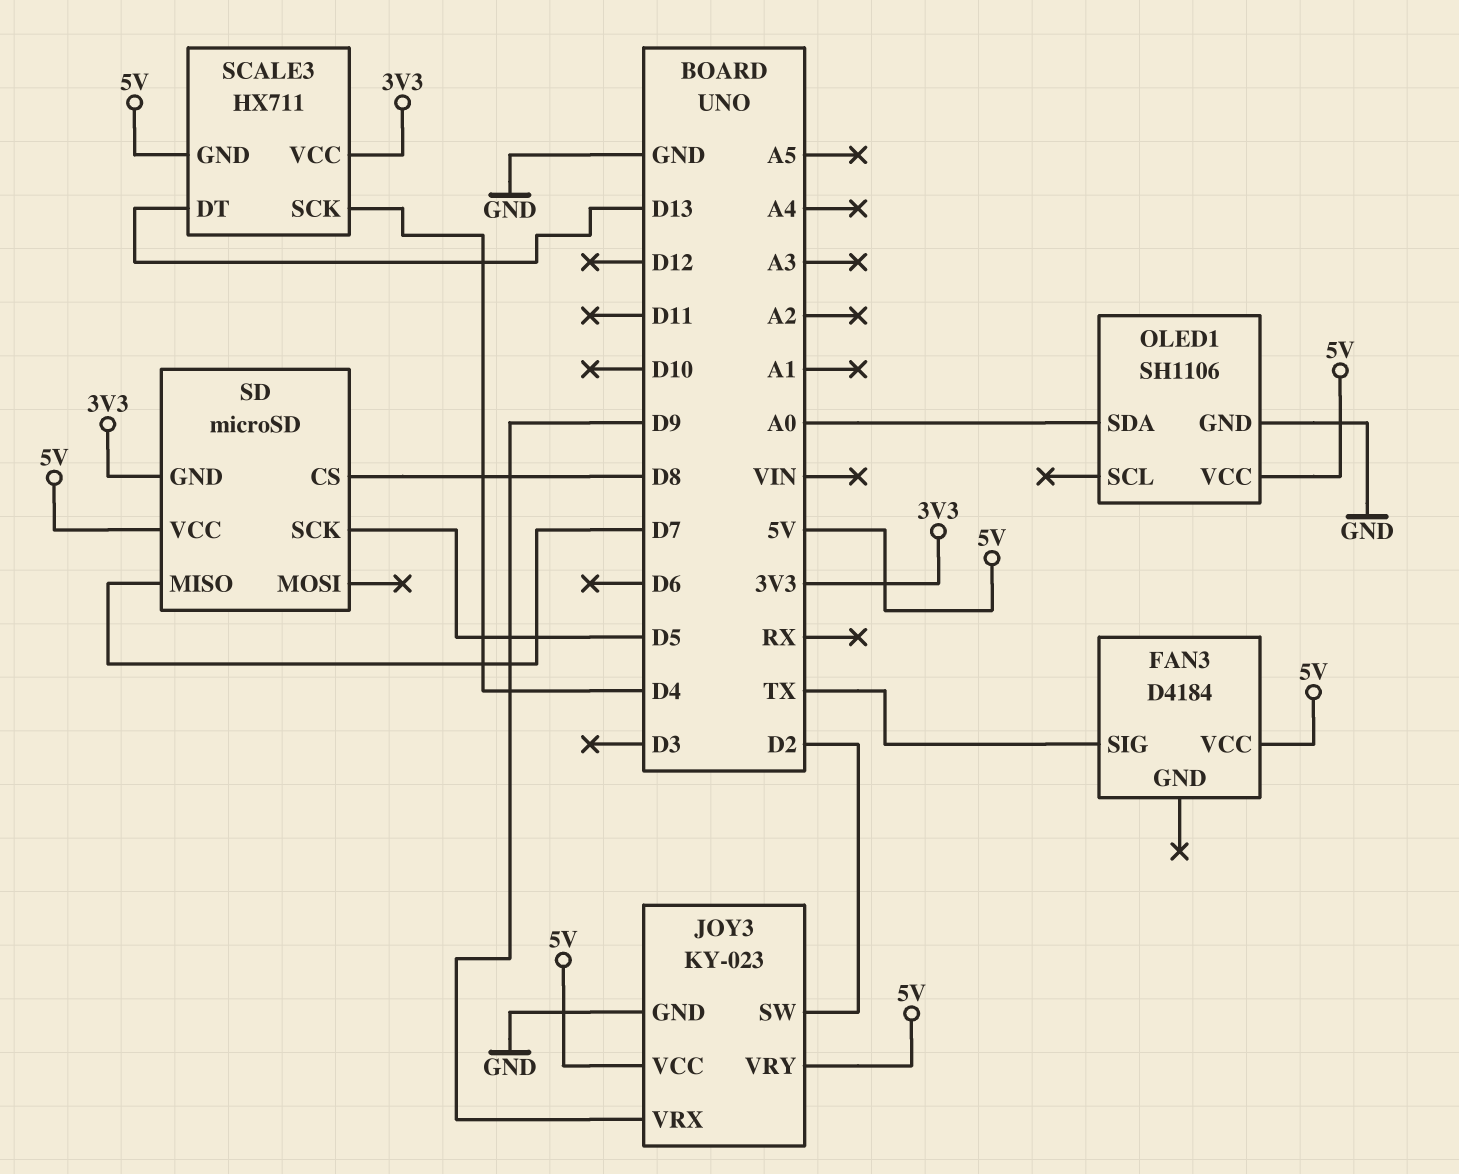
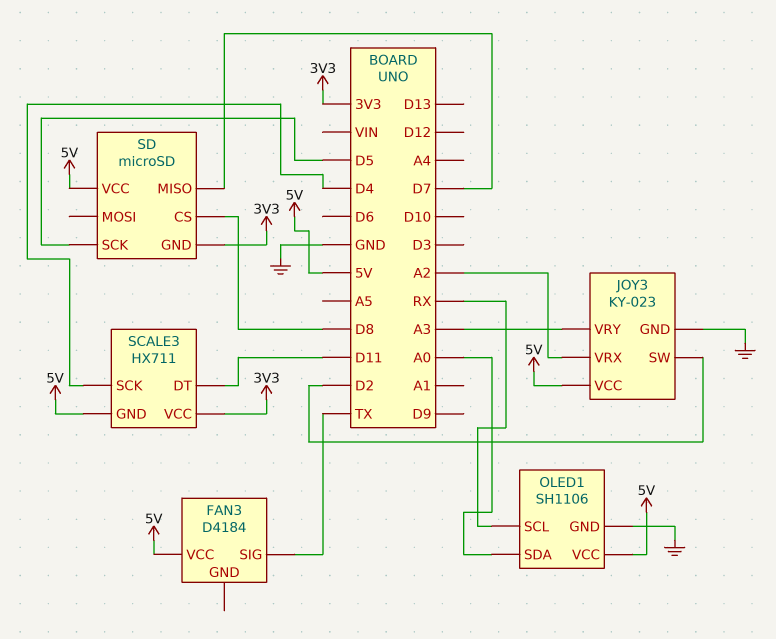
JOY3 pin VRX: D9 -> A2
JOY3 pin VRY: 5V -> A3
OLED1 pin SCL: none -> RX
SCALE3 pin DT: D13 -> D11

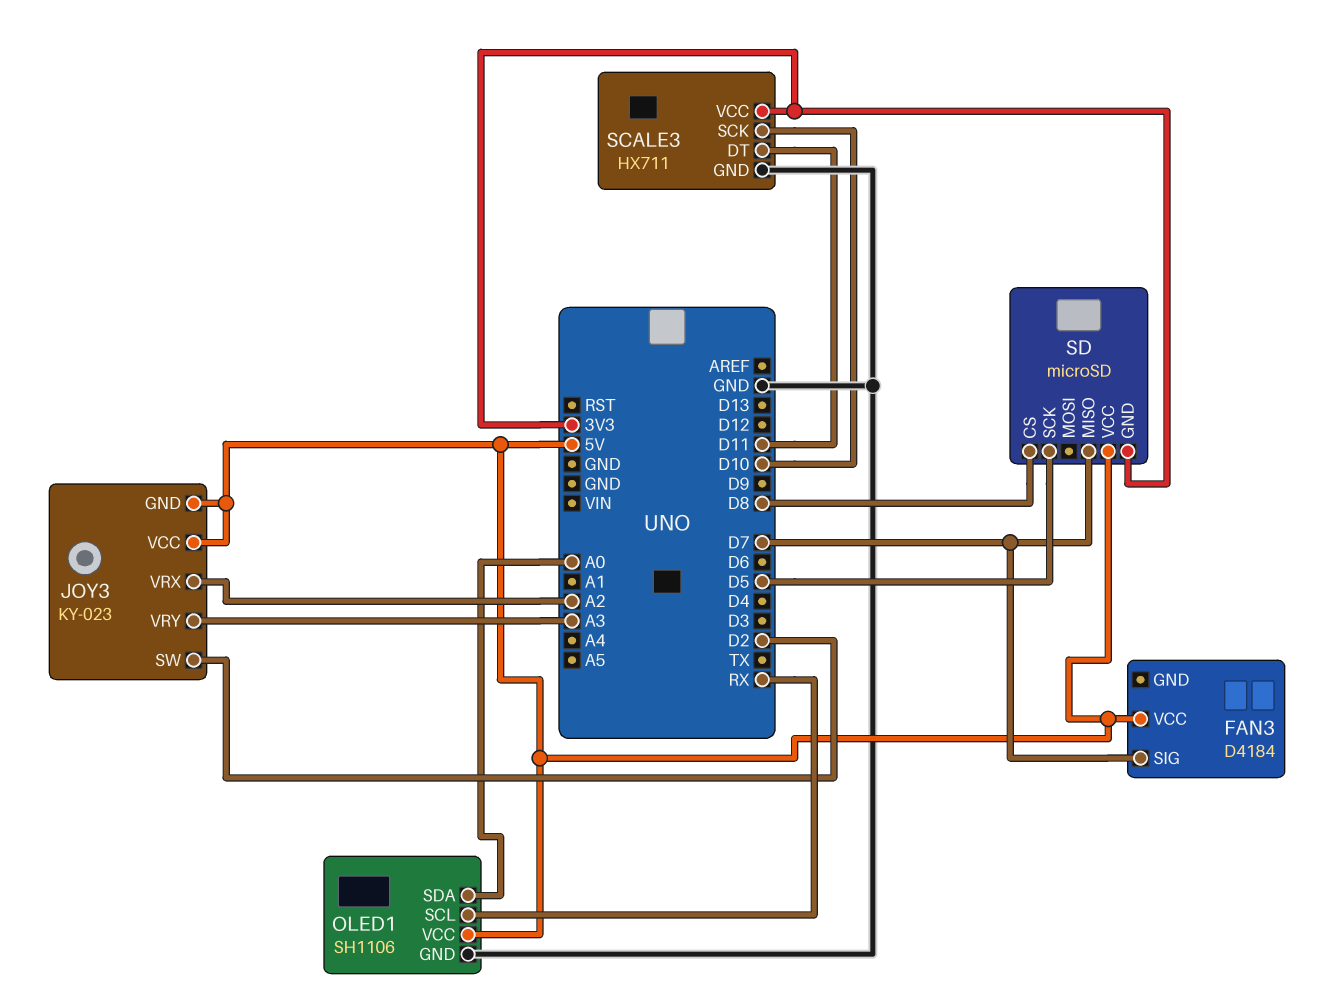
FAN3 pin SIG: TX -> D7
JOY3 pin GND: GND -> 5V
SCALE3 pin GND: 5V -> GND
SCALE3 pin SCK: D4 -> D10

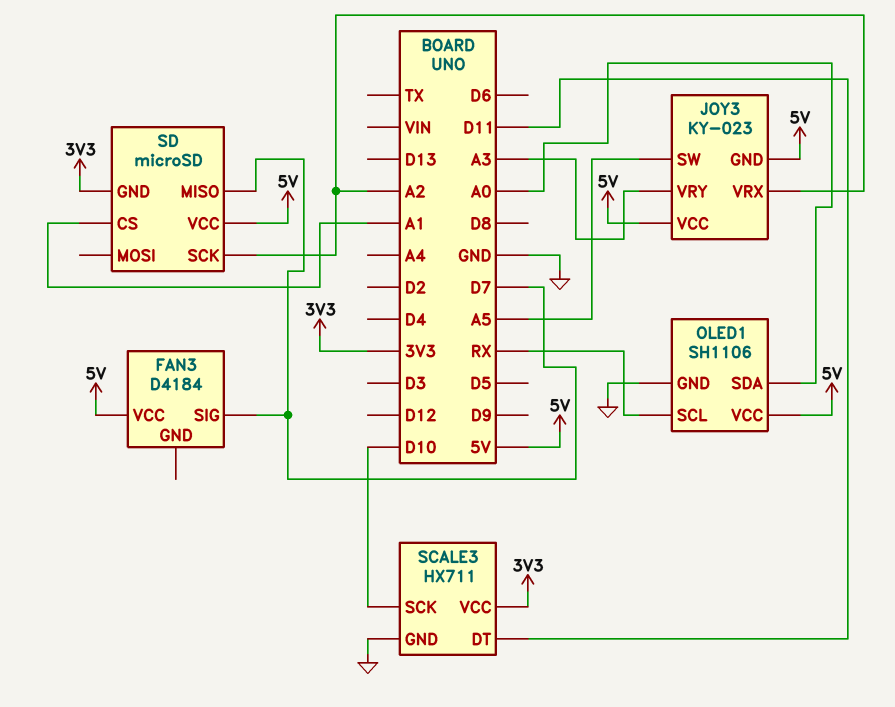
JOY3 pin SW: D2 -> A5
SD pin CS: D8 -> A1
SD pin SCK: D5 -> A2

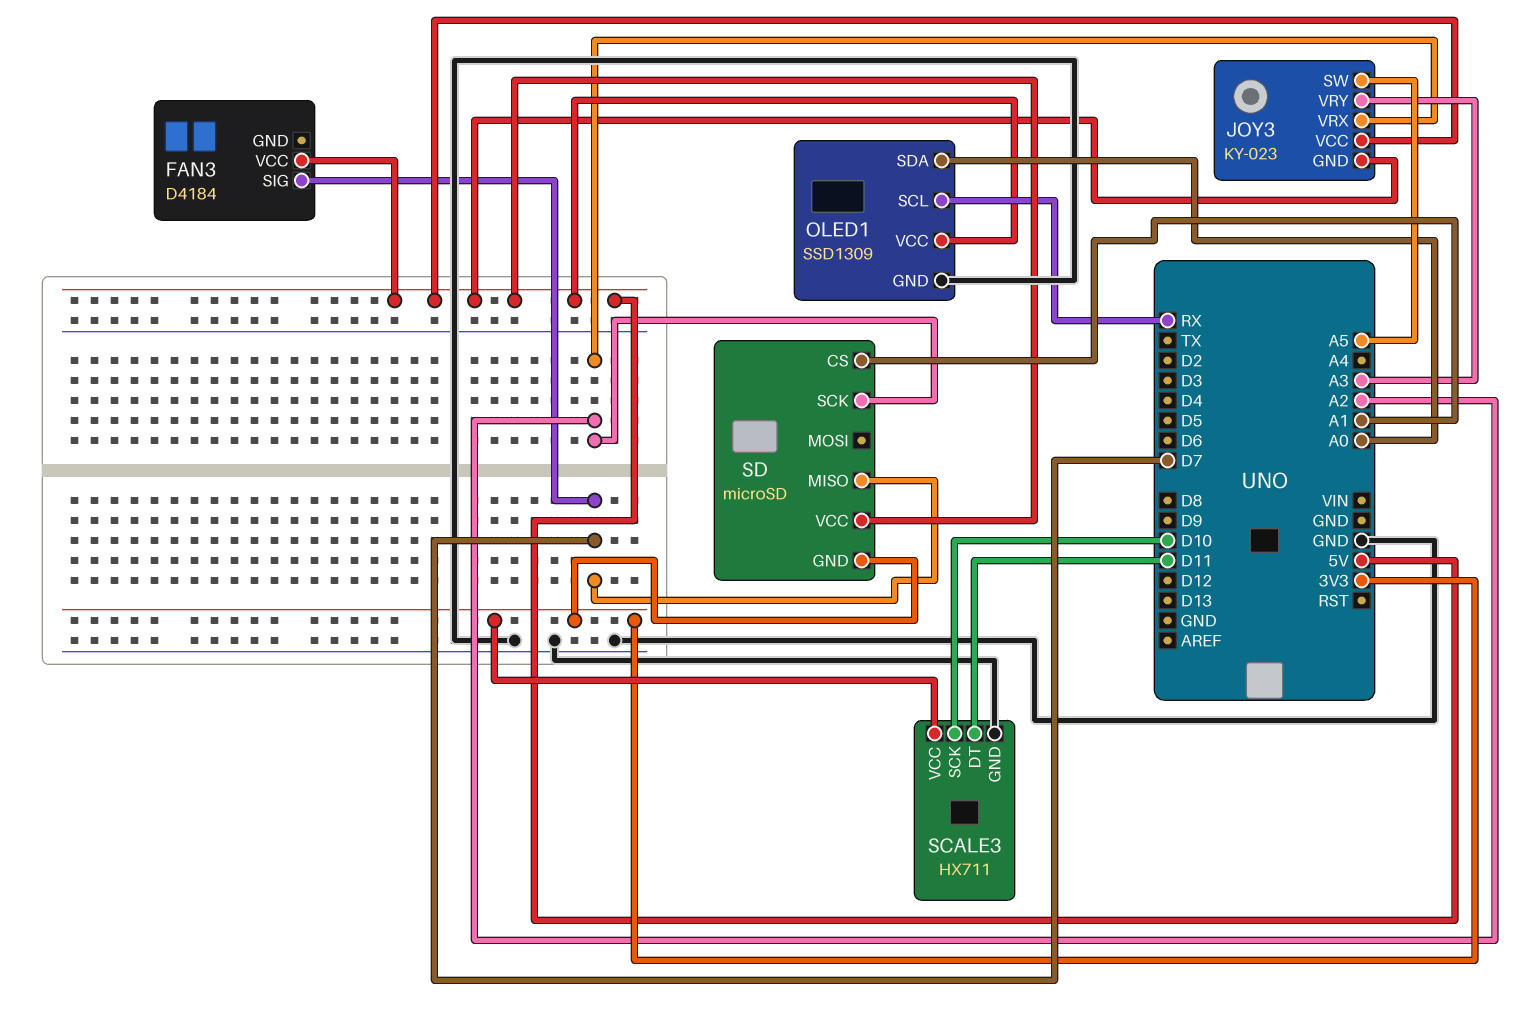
OLED1: SH1106 -> SSD1309

